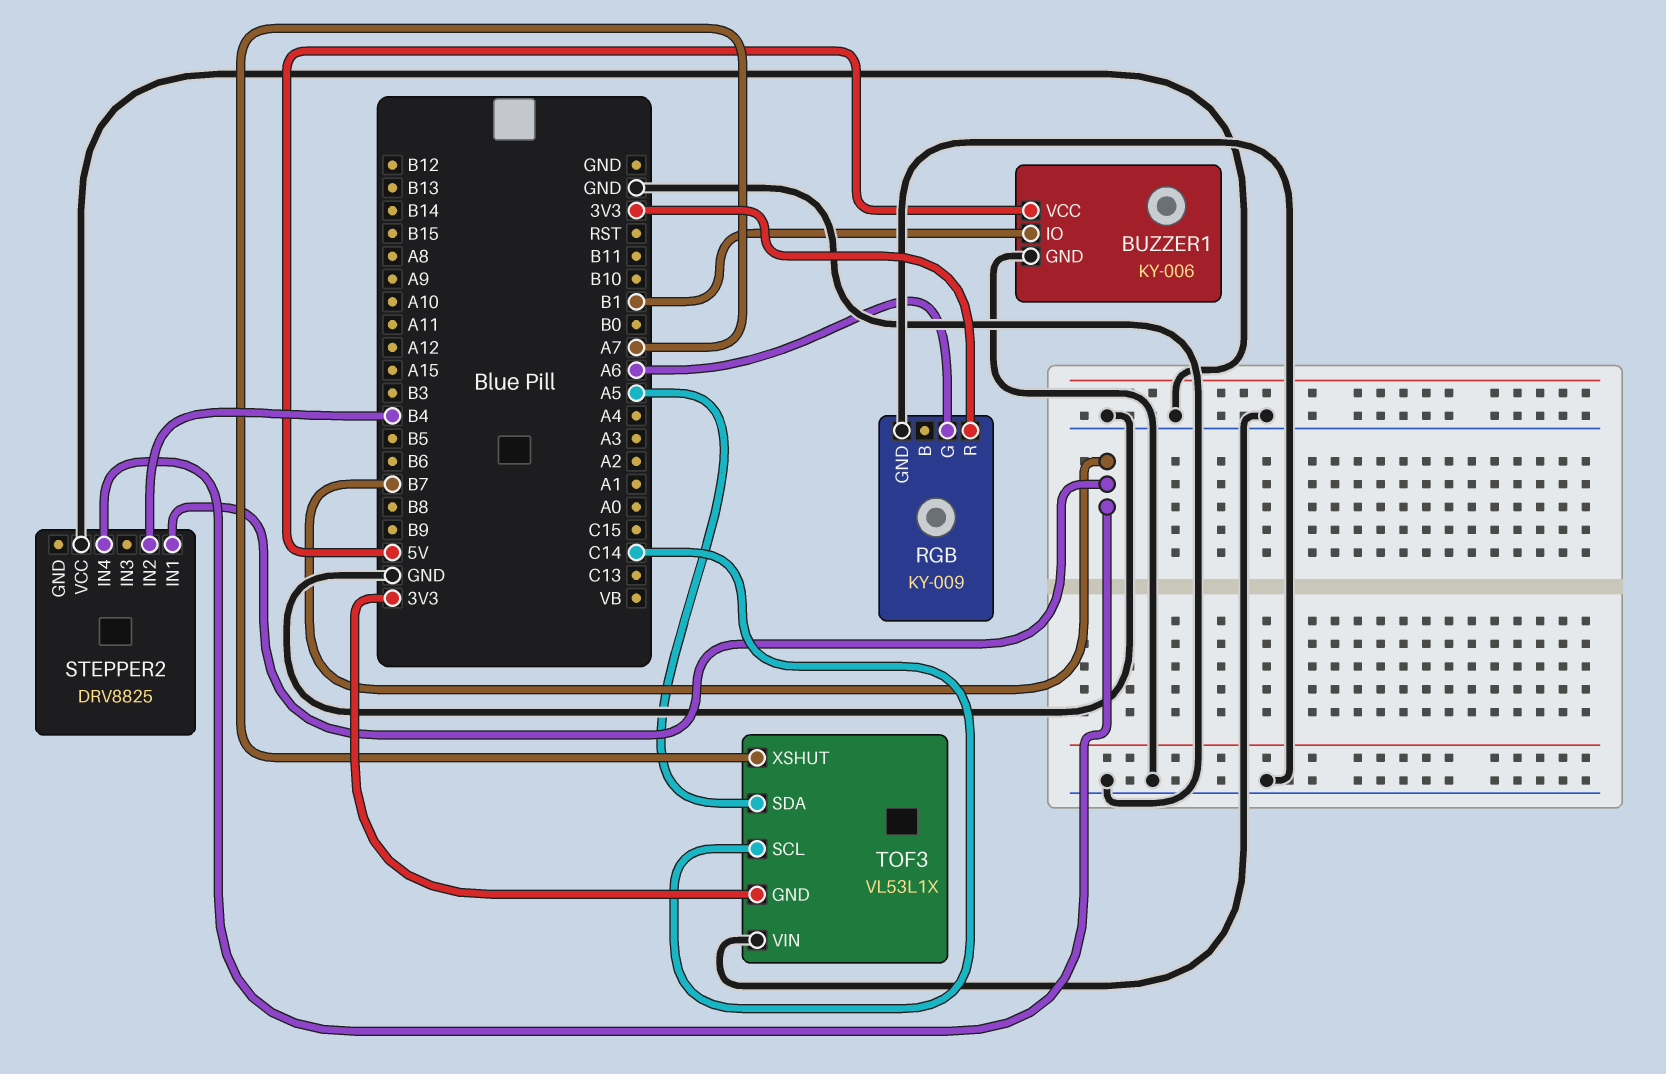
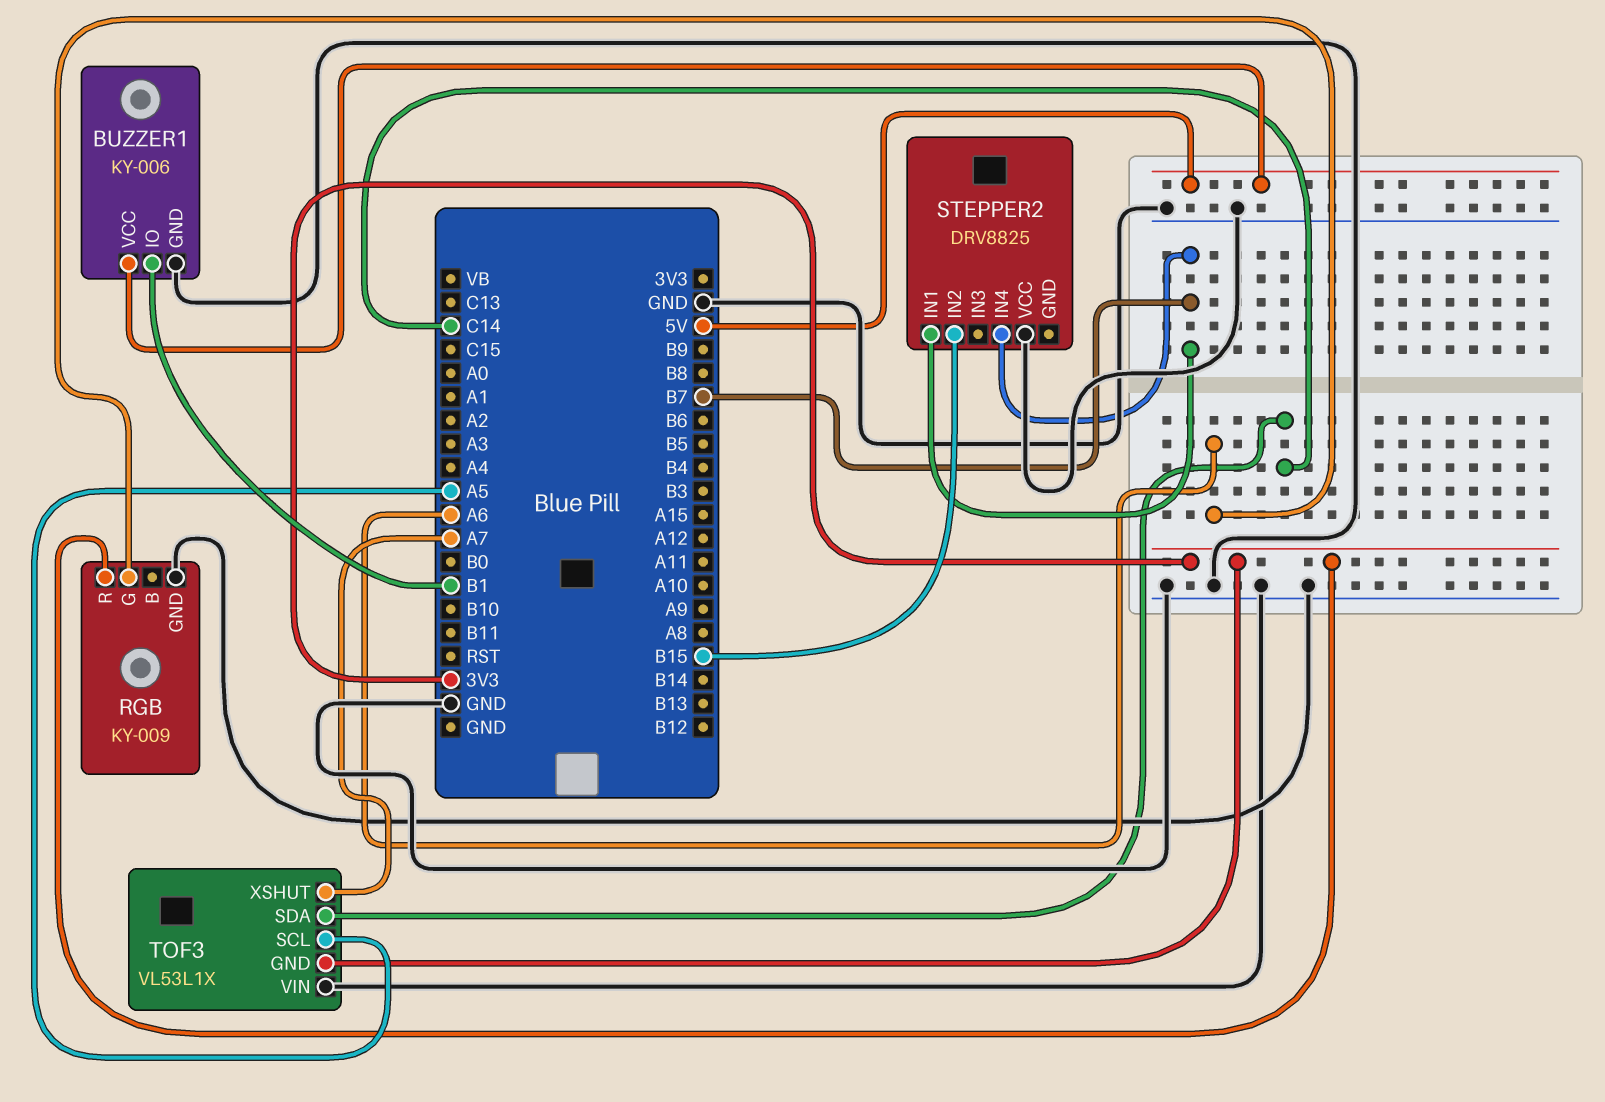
STEPPER2 pin IN2: B4 -> B15
TOF3 pin SCL: C14 -> A5
TOF3 pin SDA: A5 -> C14

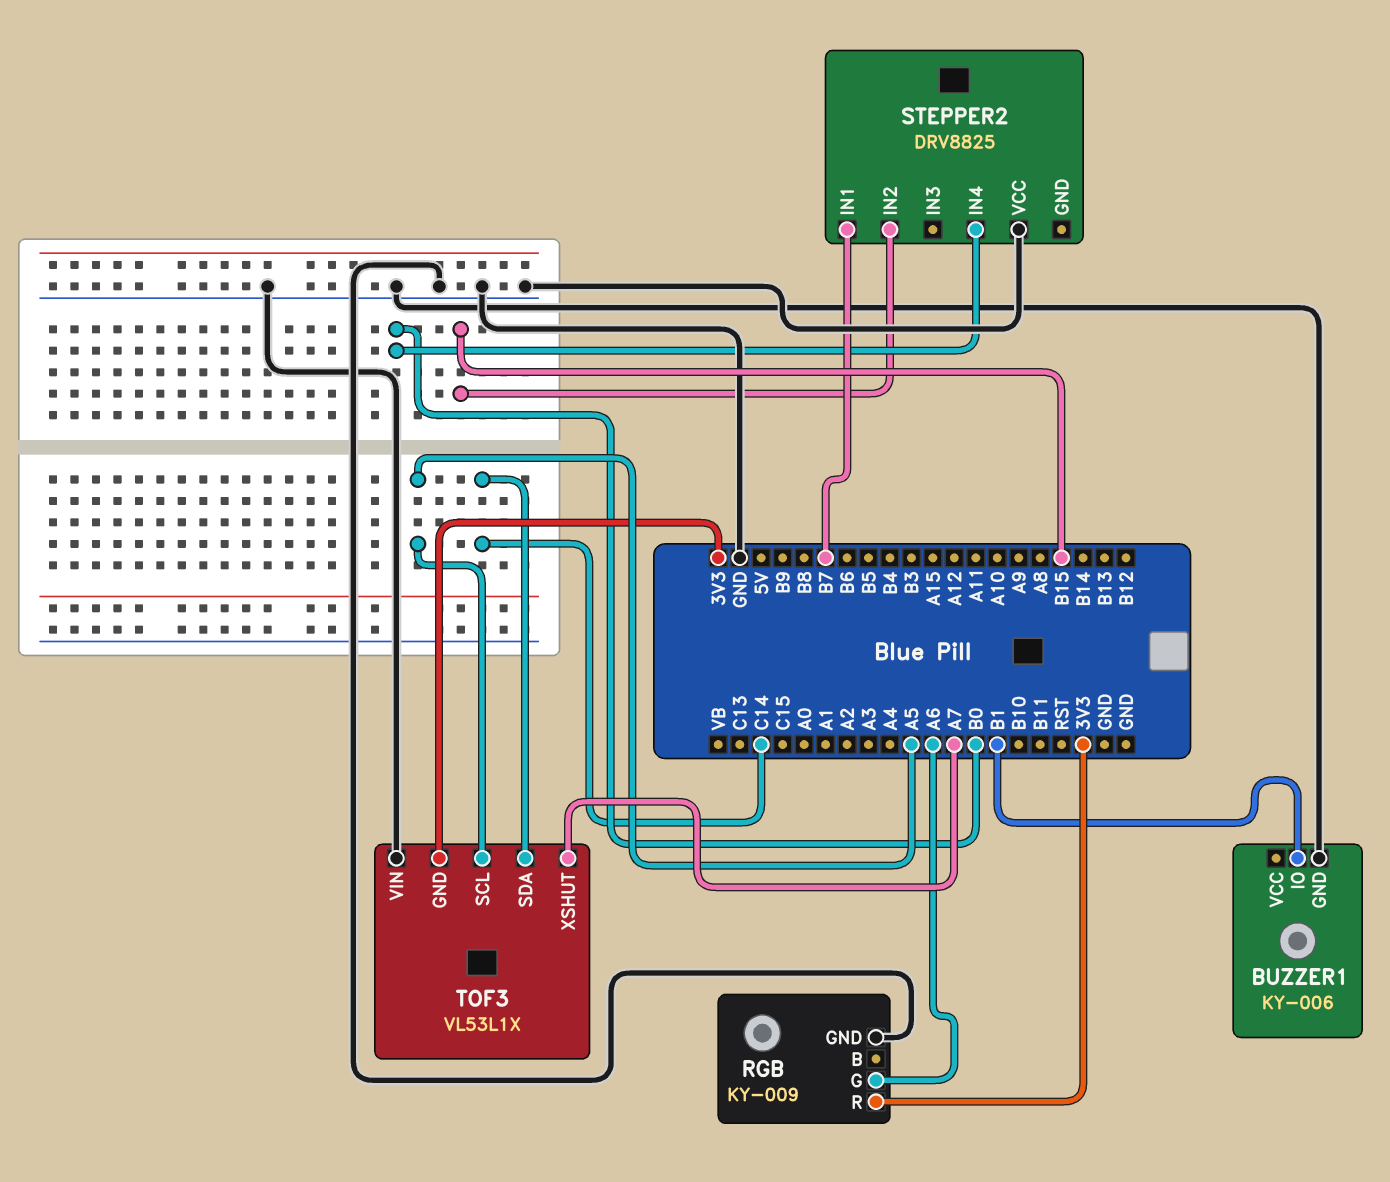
BUZZER1 pin VCC: 5V -> none
STEPPER2 pin IN4: B7 -> B0

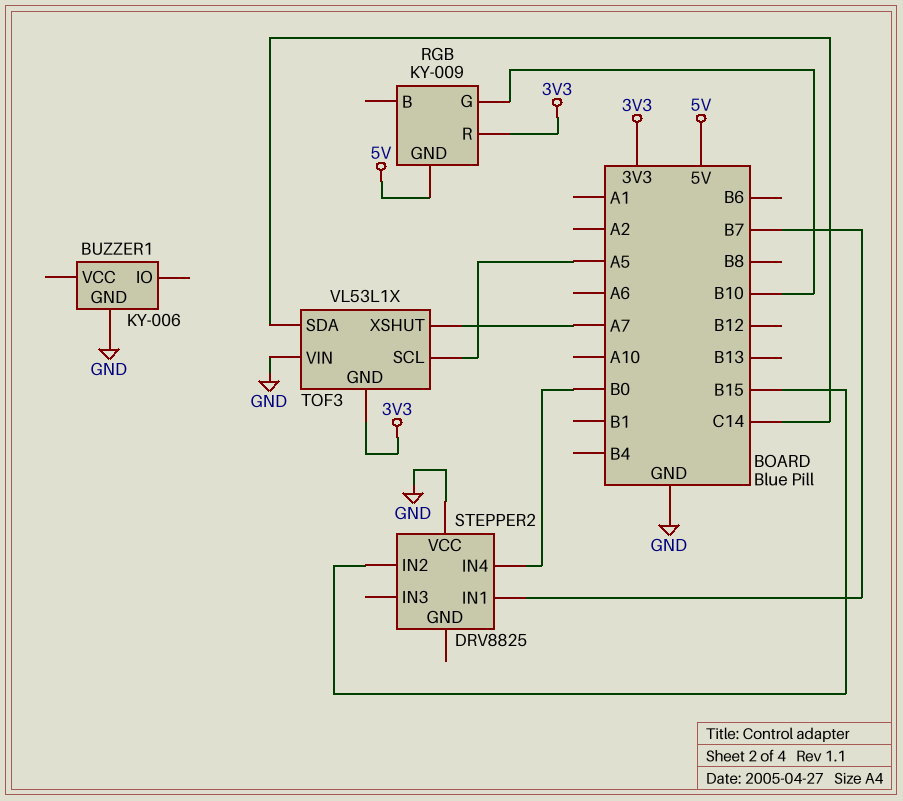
BUZZER1 pin IO: B1 -> none
RGB pin G: A6 -> B10
RGB pin GND: GND -> 5V

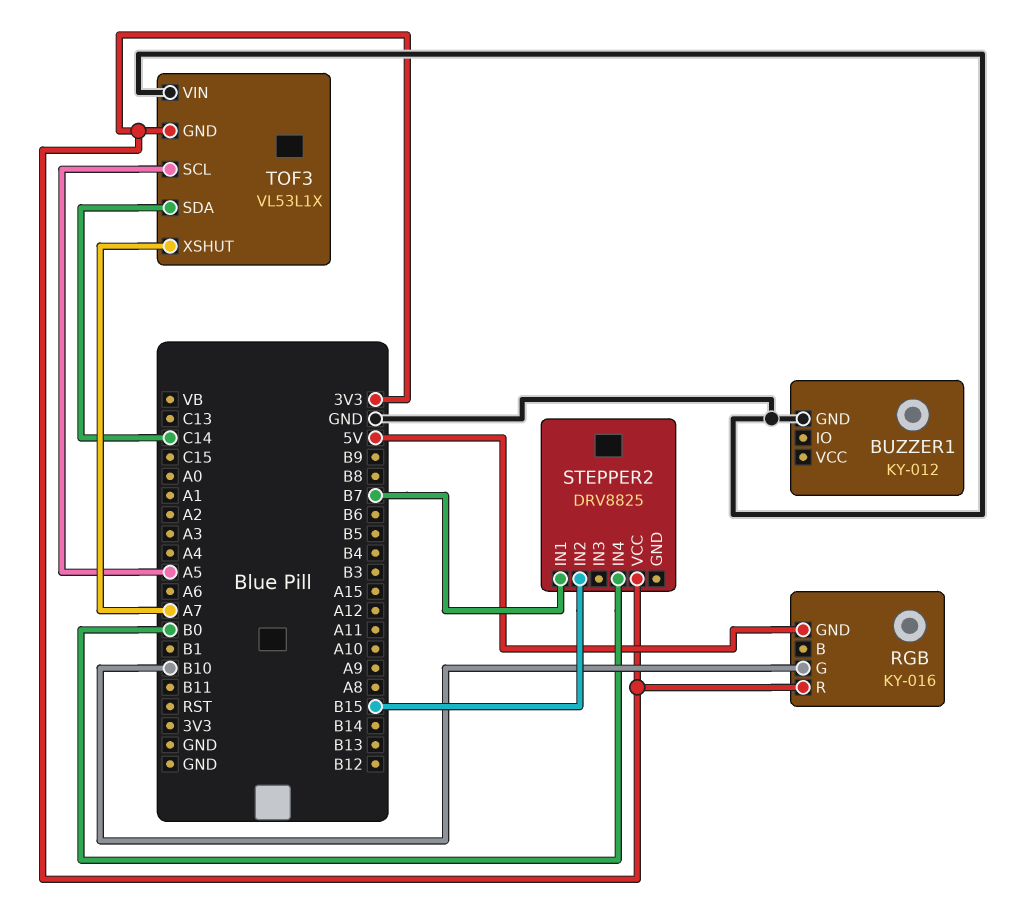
BUZZER1: KY-006 -> KY-012
RGB: KY-009 -> KY-016
STEPPER2 pin VCC: GND -> 3V3

